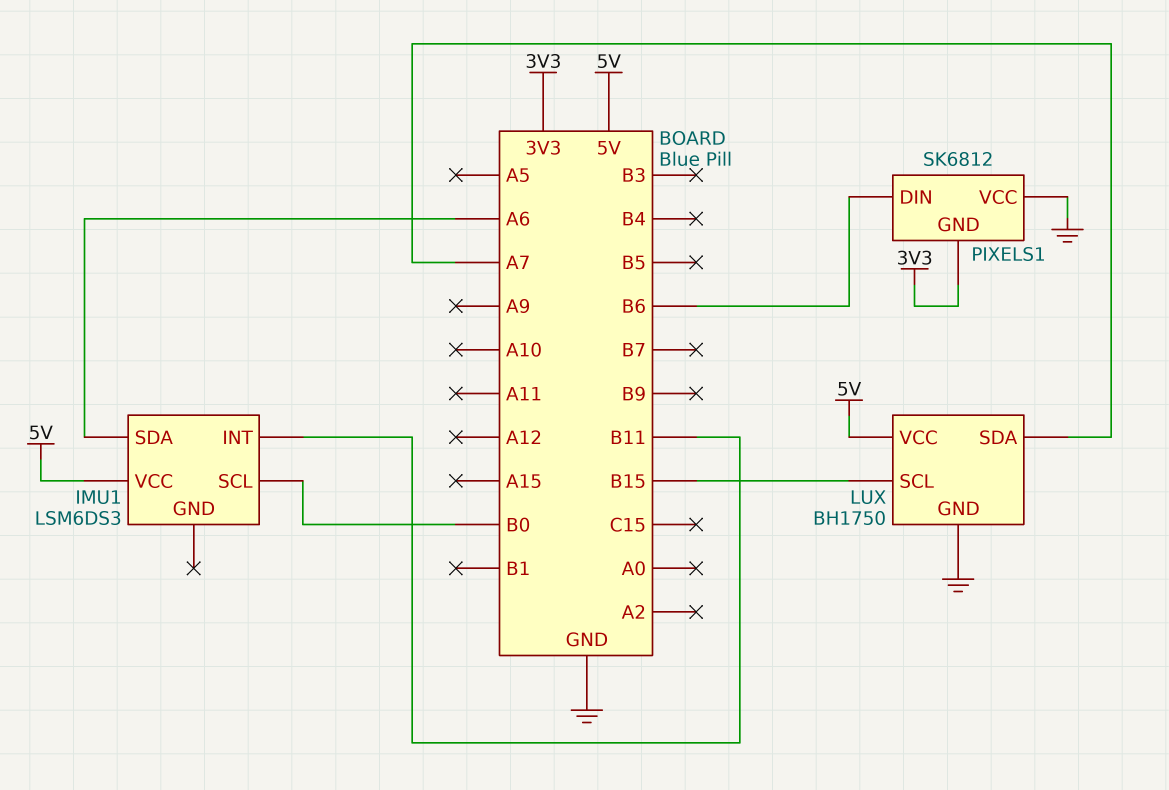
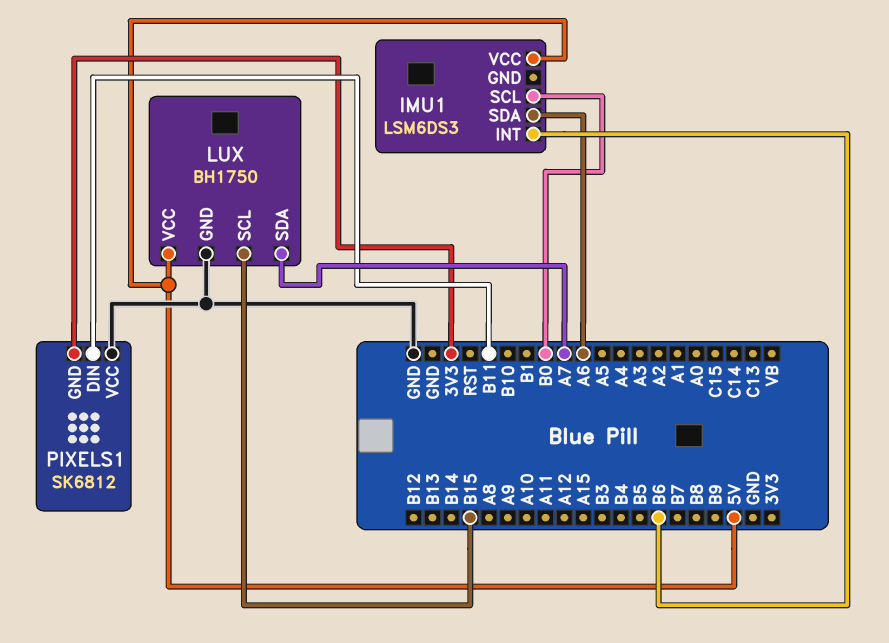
IMU1 pin INT: B11 -> B6
PIXELS1 pin DIN: B6 -> B11

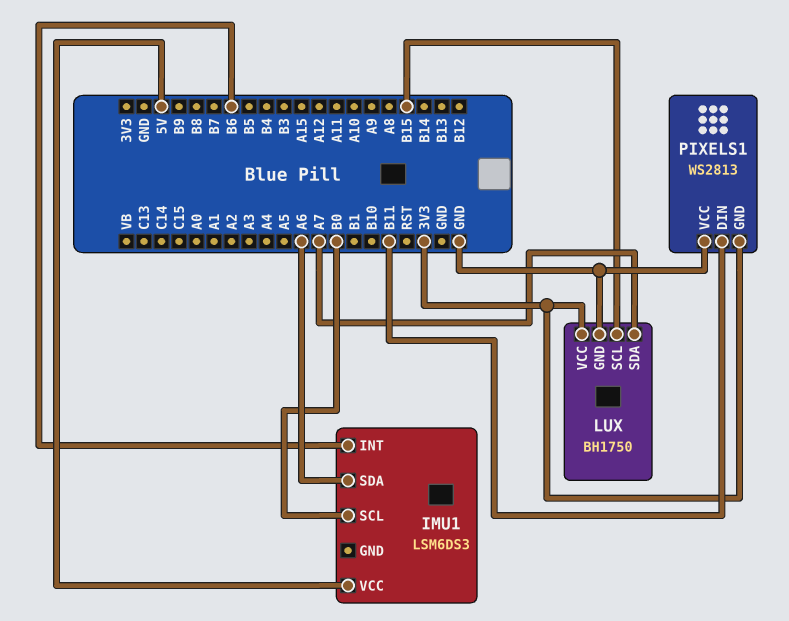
LUX pin VCC: 5V -> 3V3
PIXELS1: SK6812 -> WS2813

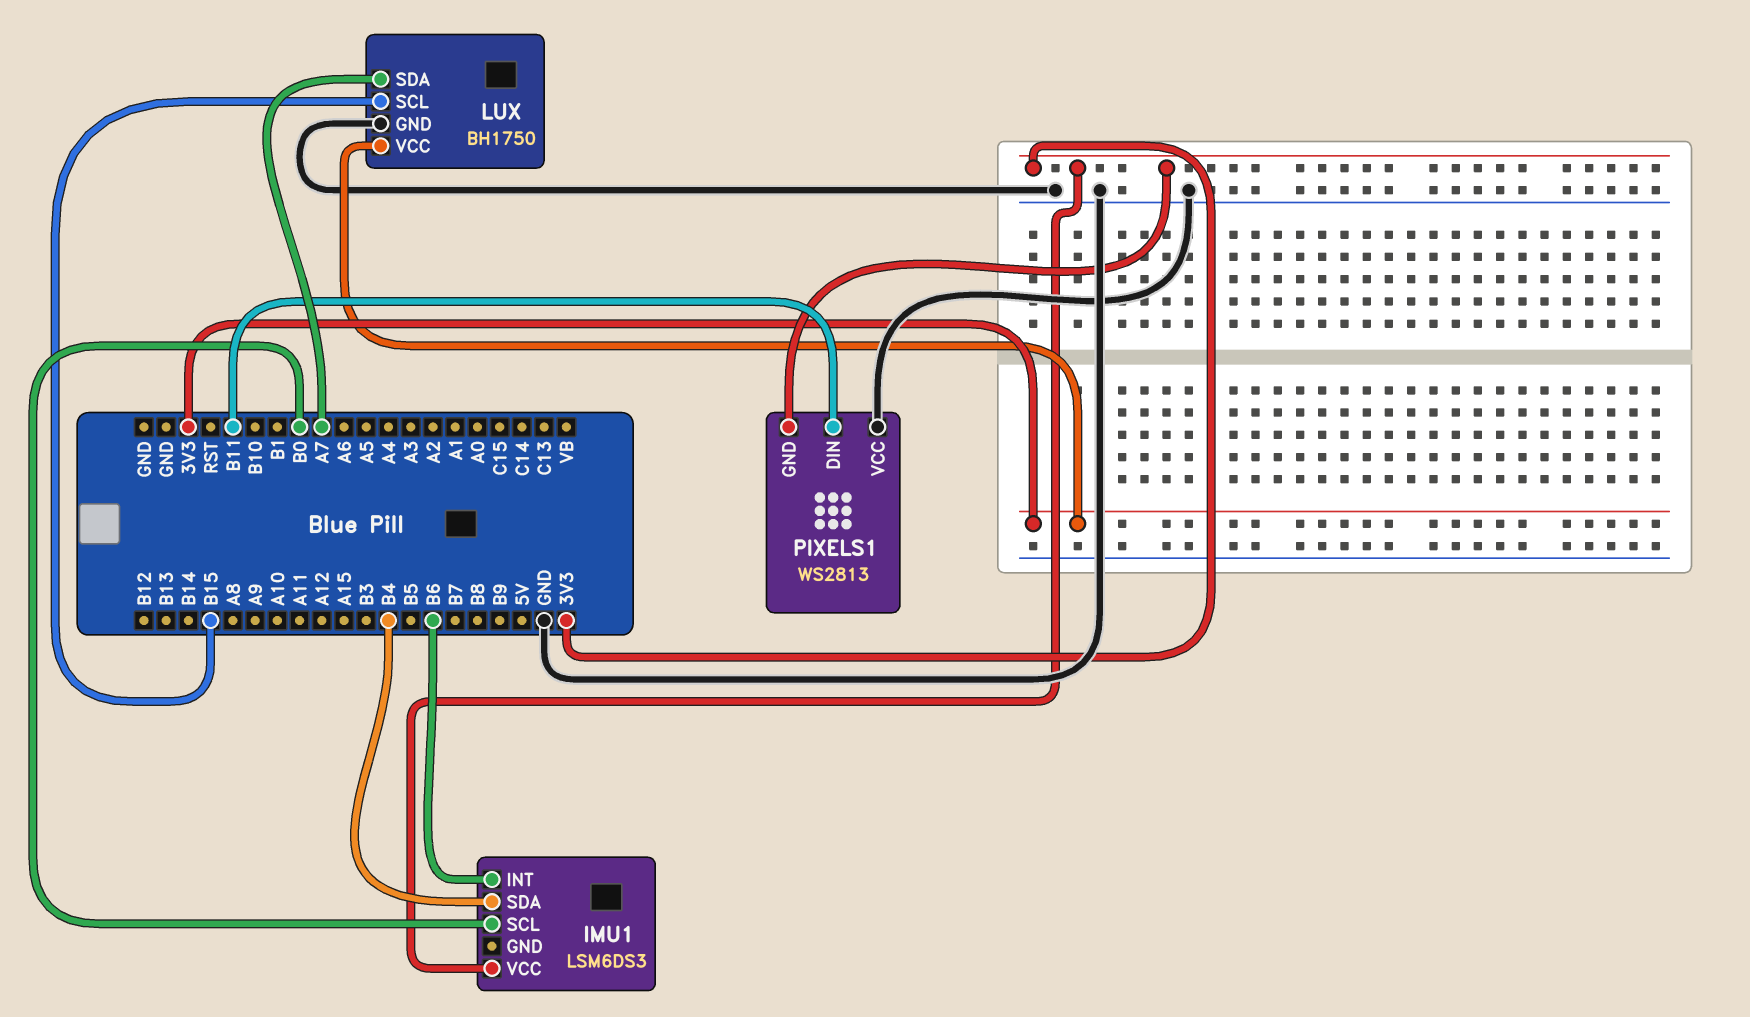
IMU1 pin SDA: A6 -> B4
IMU1 pin VCC: 5V -> 3V3

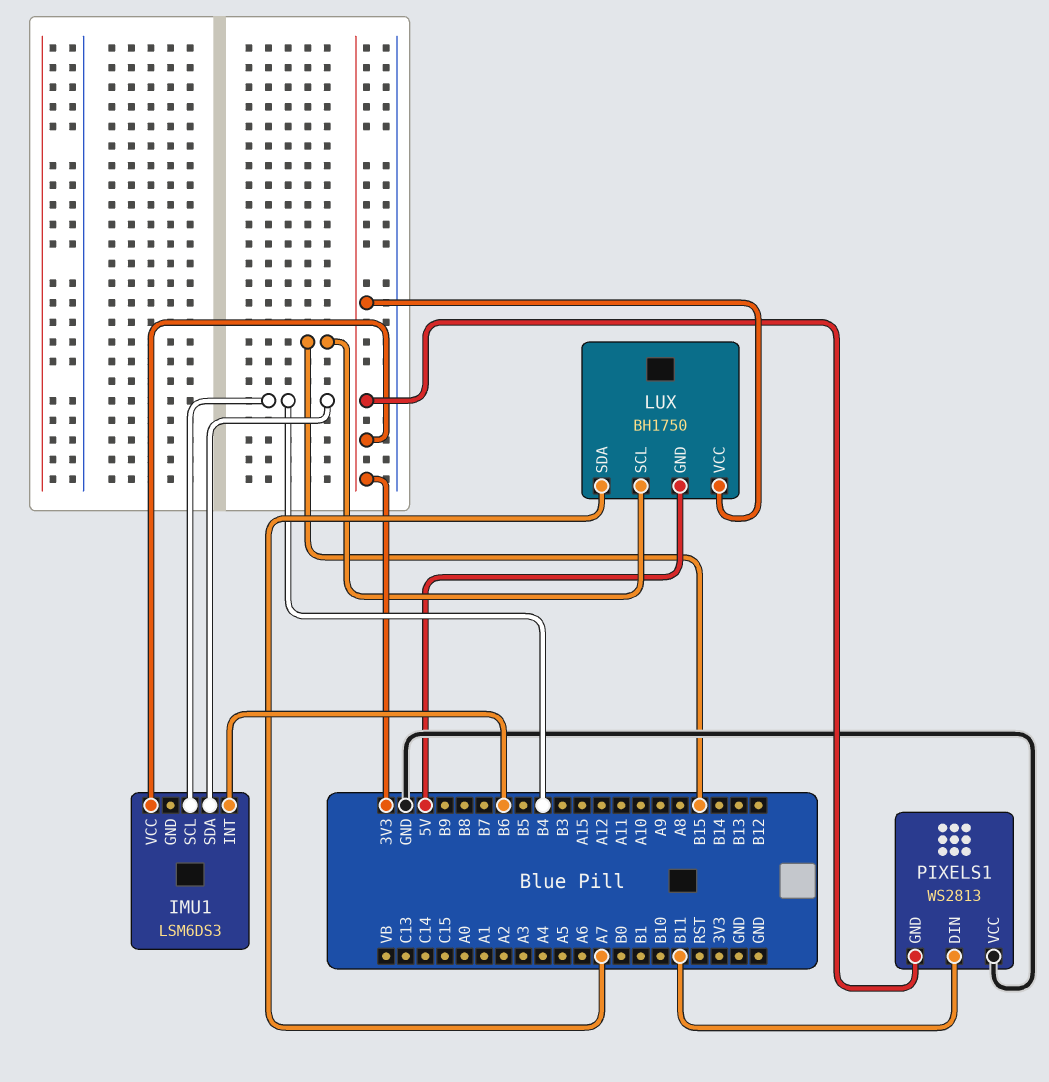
IMU1 pin SCL: B0 -> B4
LUX pin GND: GND -> 5V

